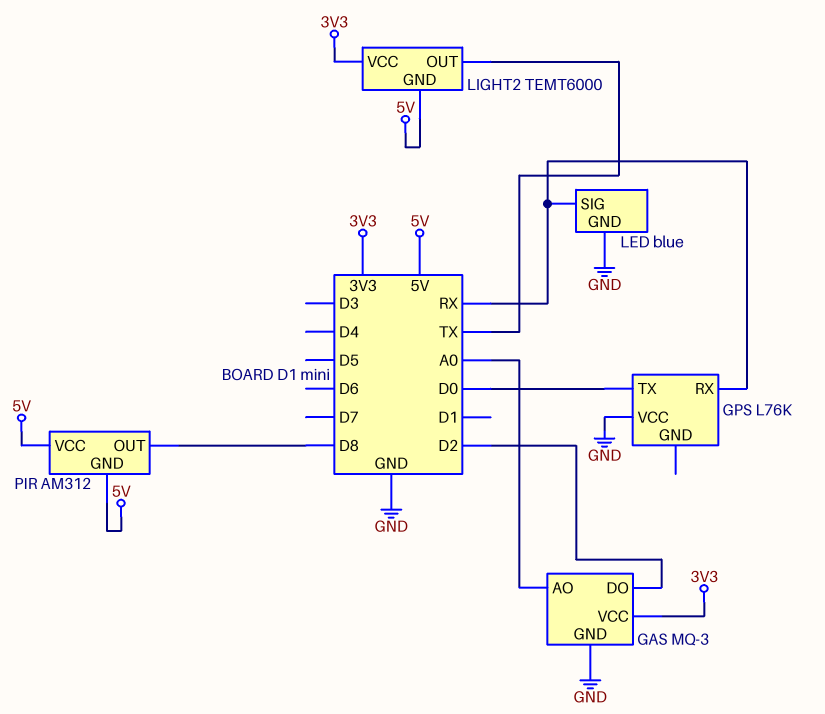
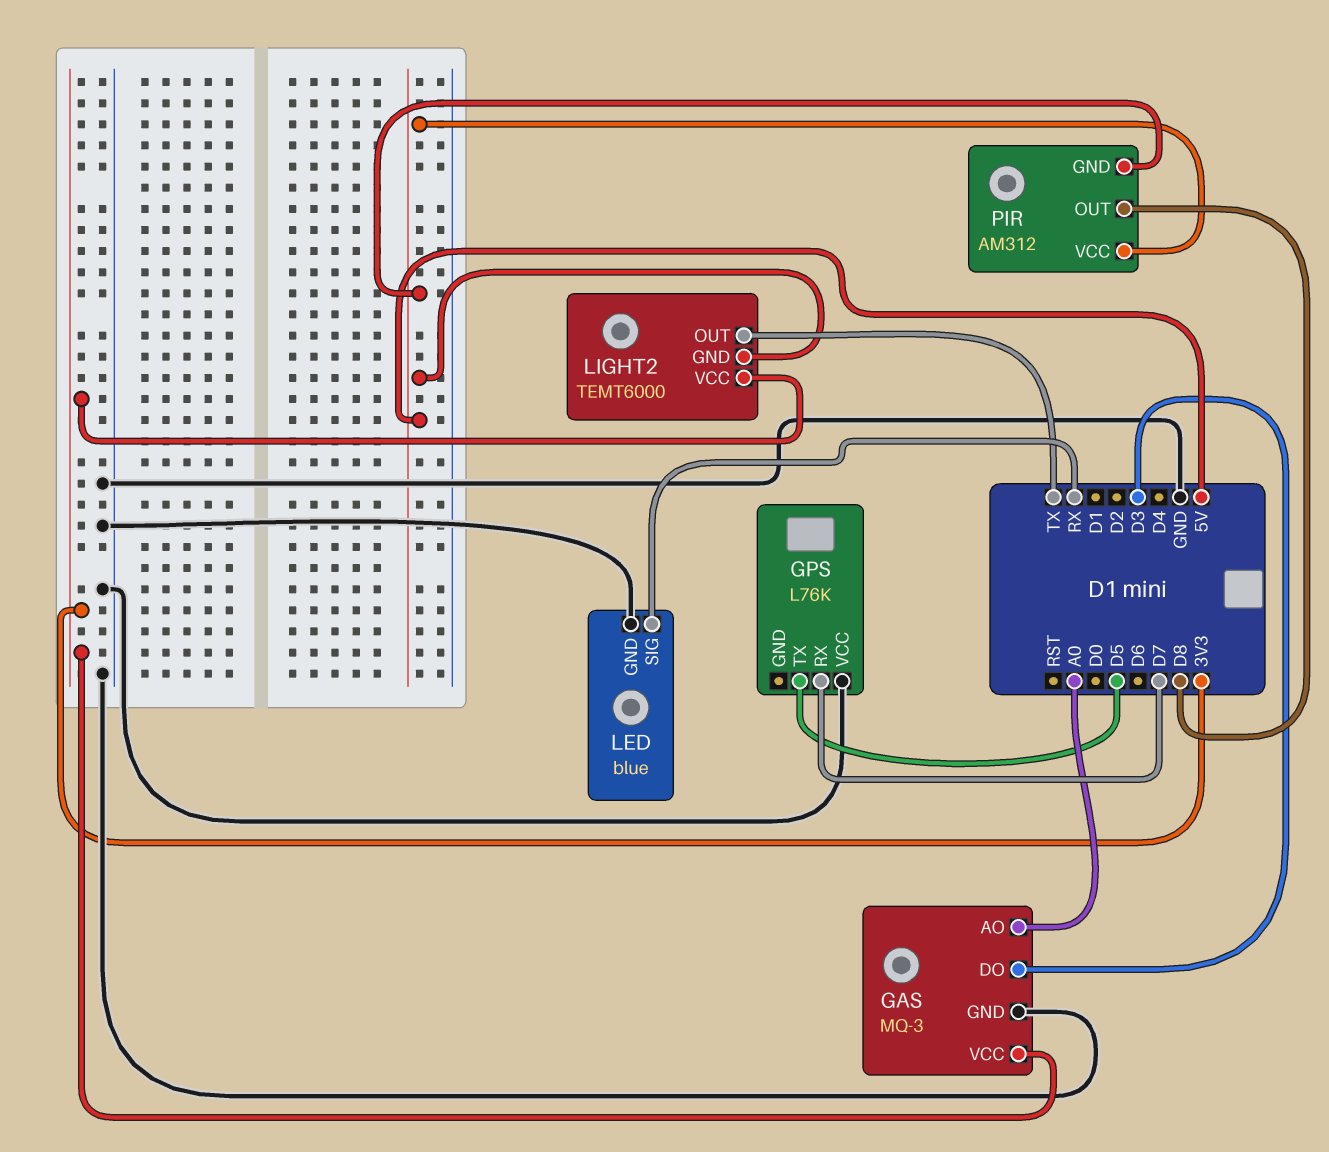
GAS pin DO: D2 -> D3
GPS pin RX: RX -> D7
GPS pin TX: D0 -> D5

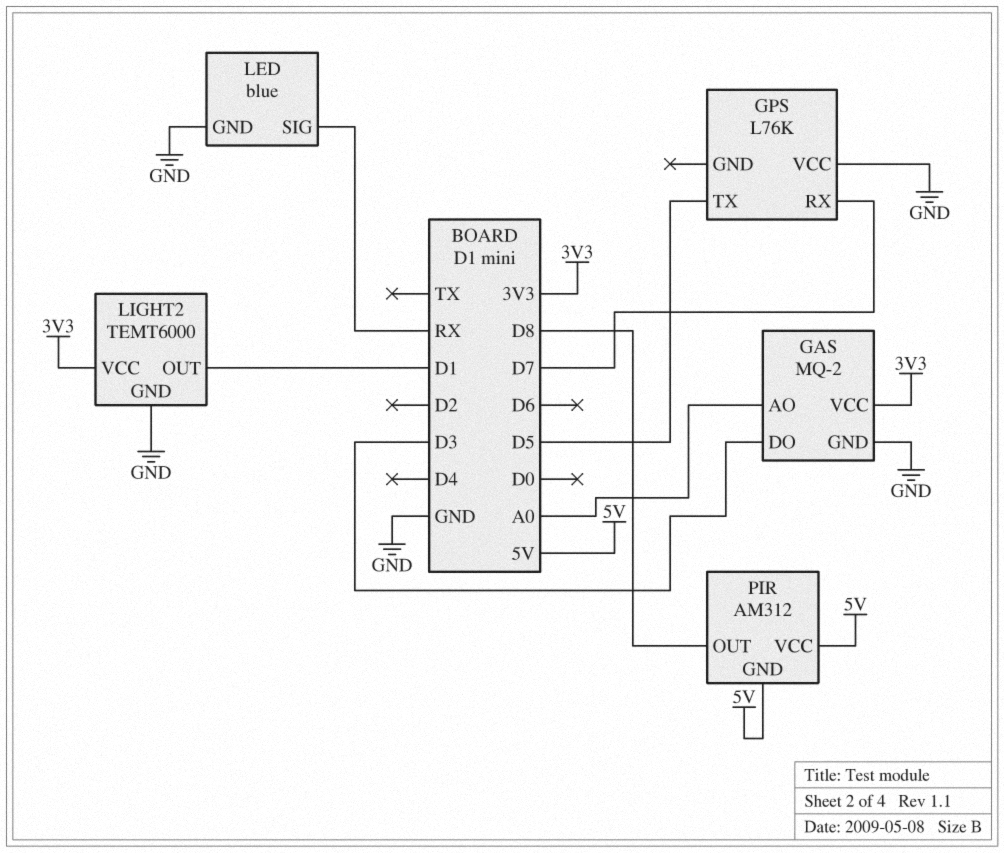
GAS: MQ-3 -> MQ-2
LIGHT2 pin GND: 5V -> GND
LIGHT2 pin OUT: TX -> D1

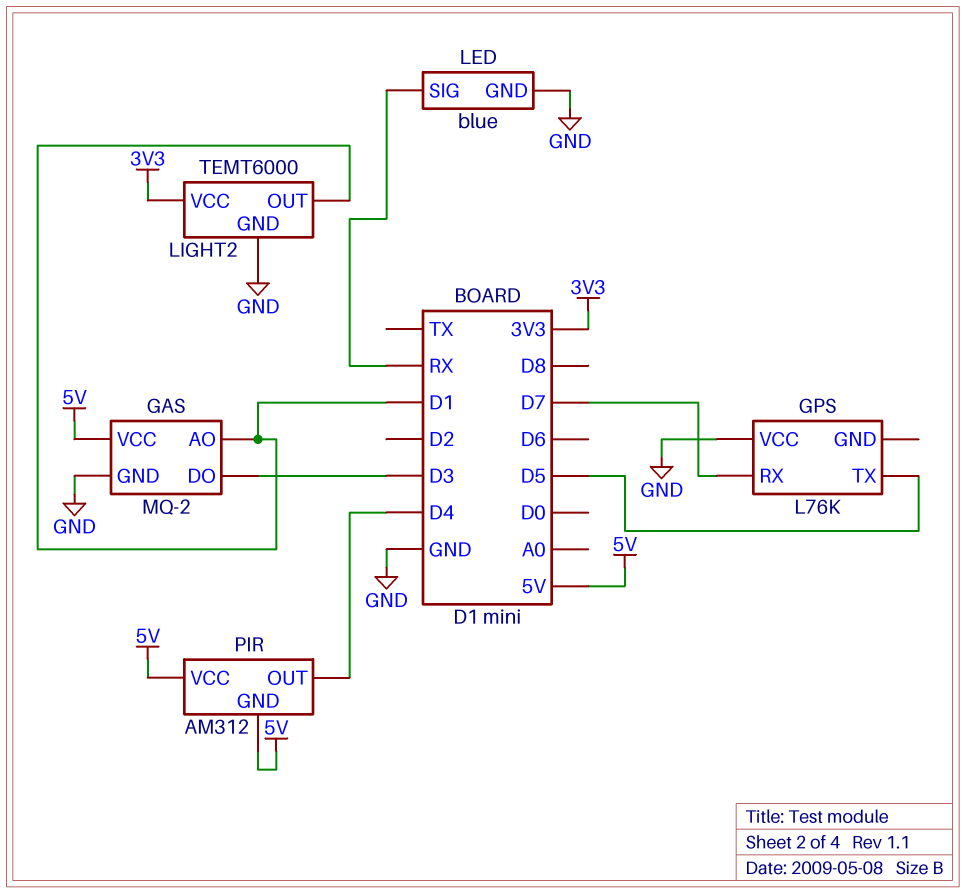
GAS pin AO: A0 -> D1
GAS pin VCC: 3V3 -> 5V
PIR pin OUT: D8 -> D4

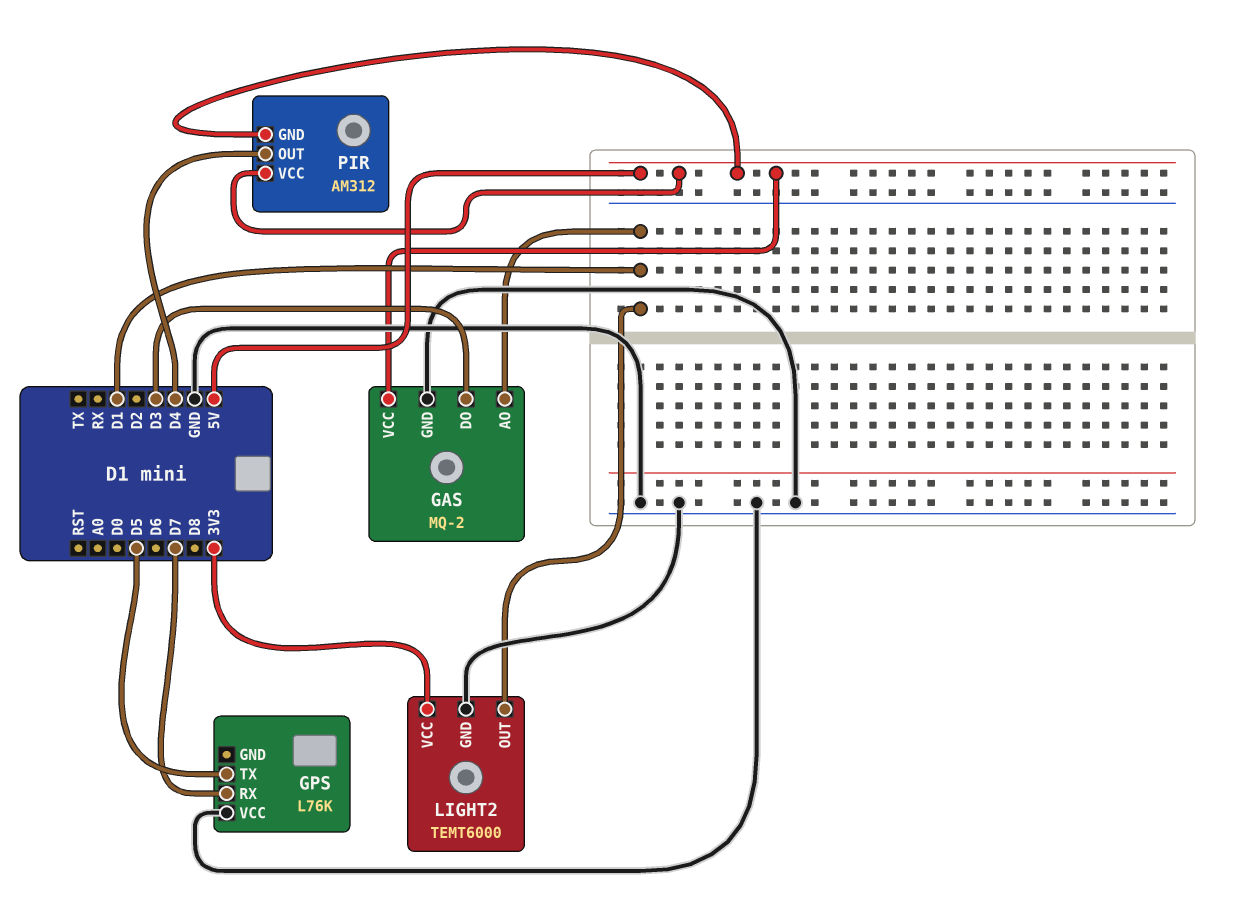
LED: blue -> none
LED pin GND: GND -> none
LED pin SIG: RX -> none

